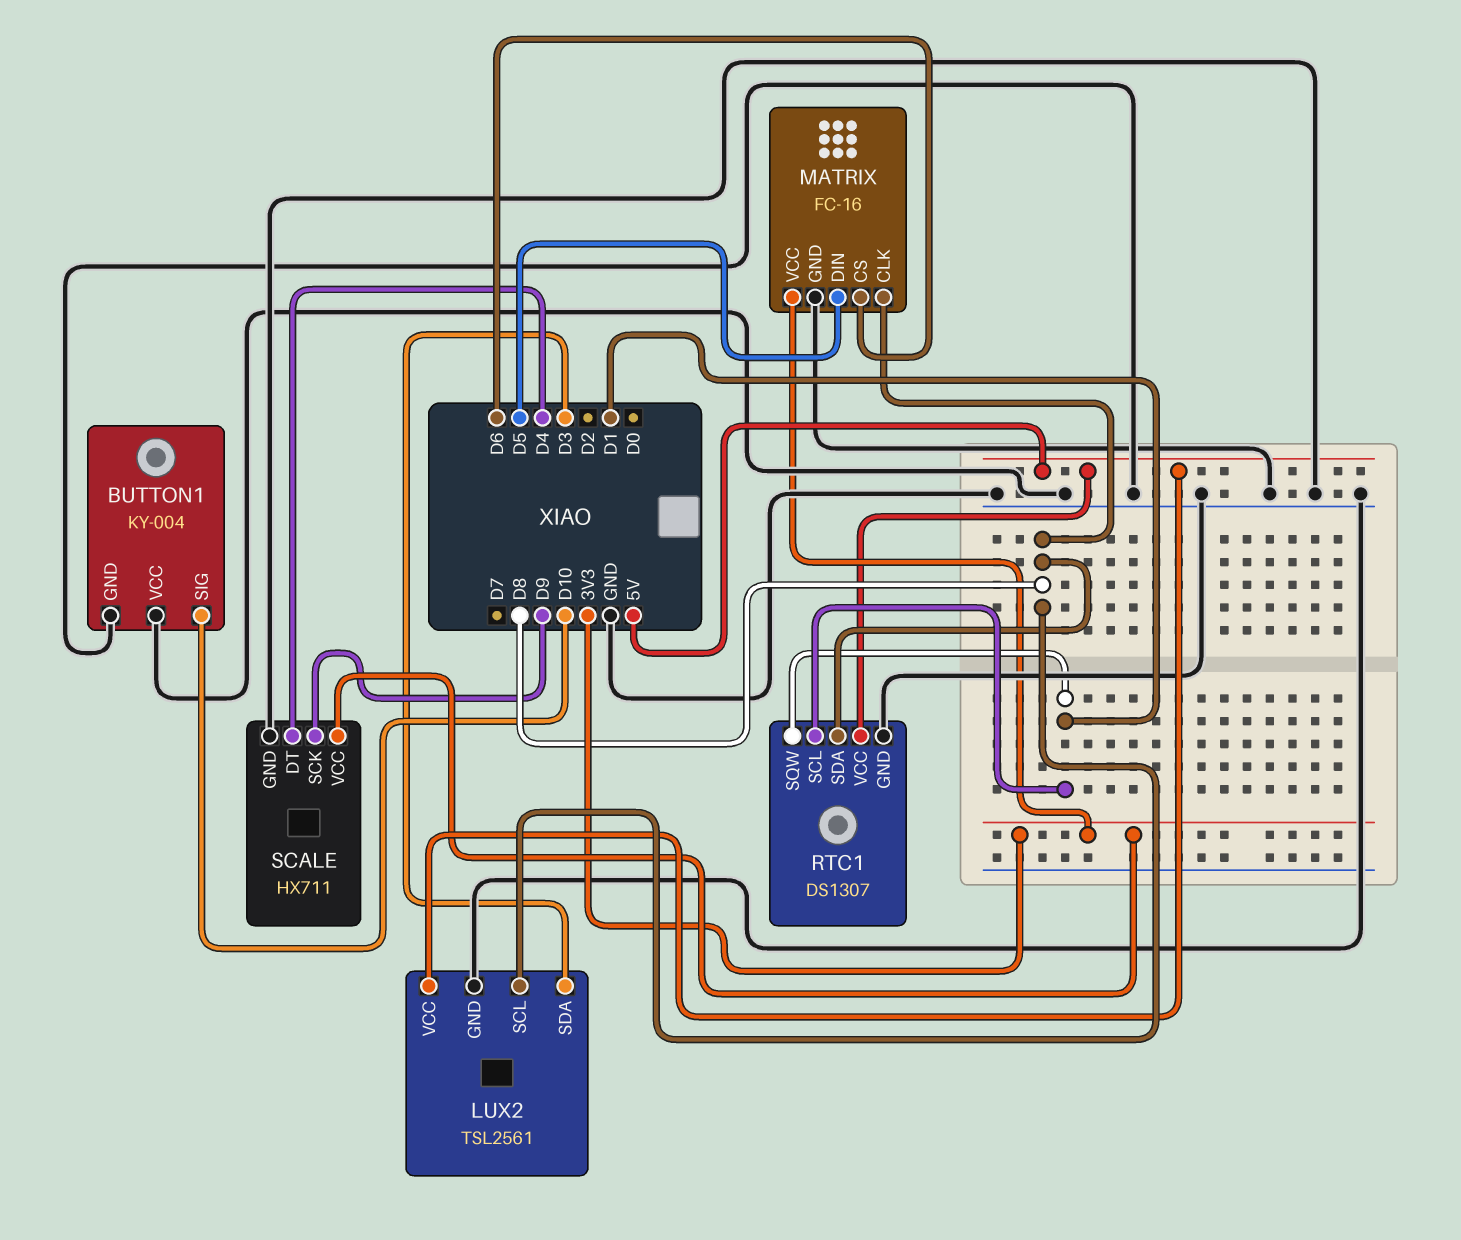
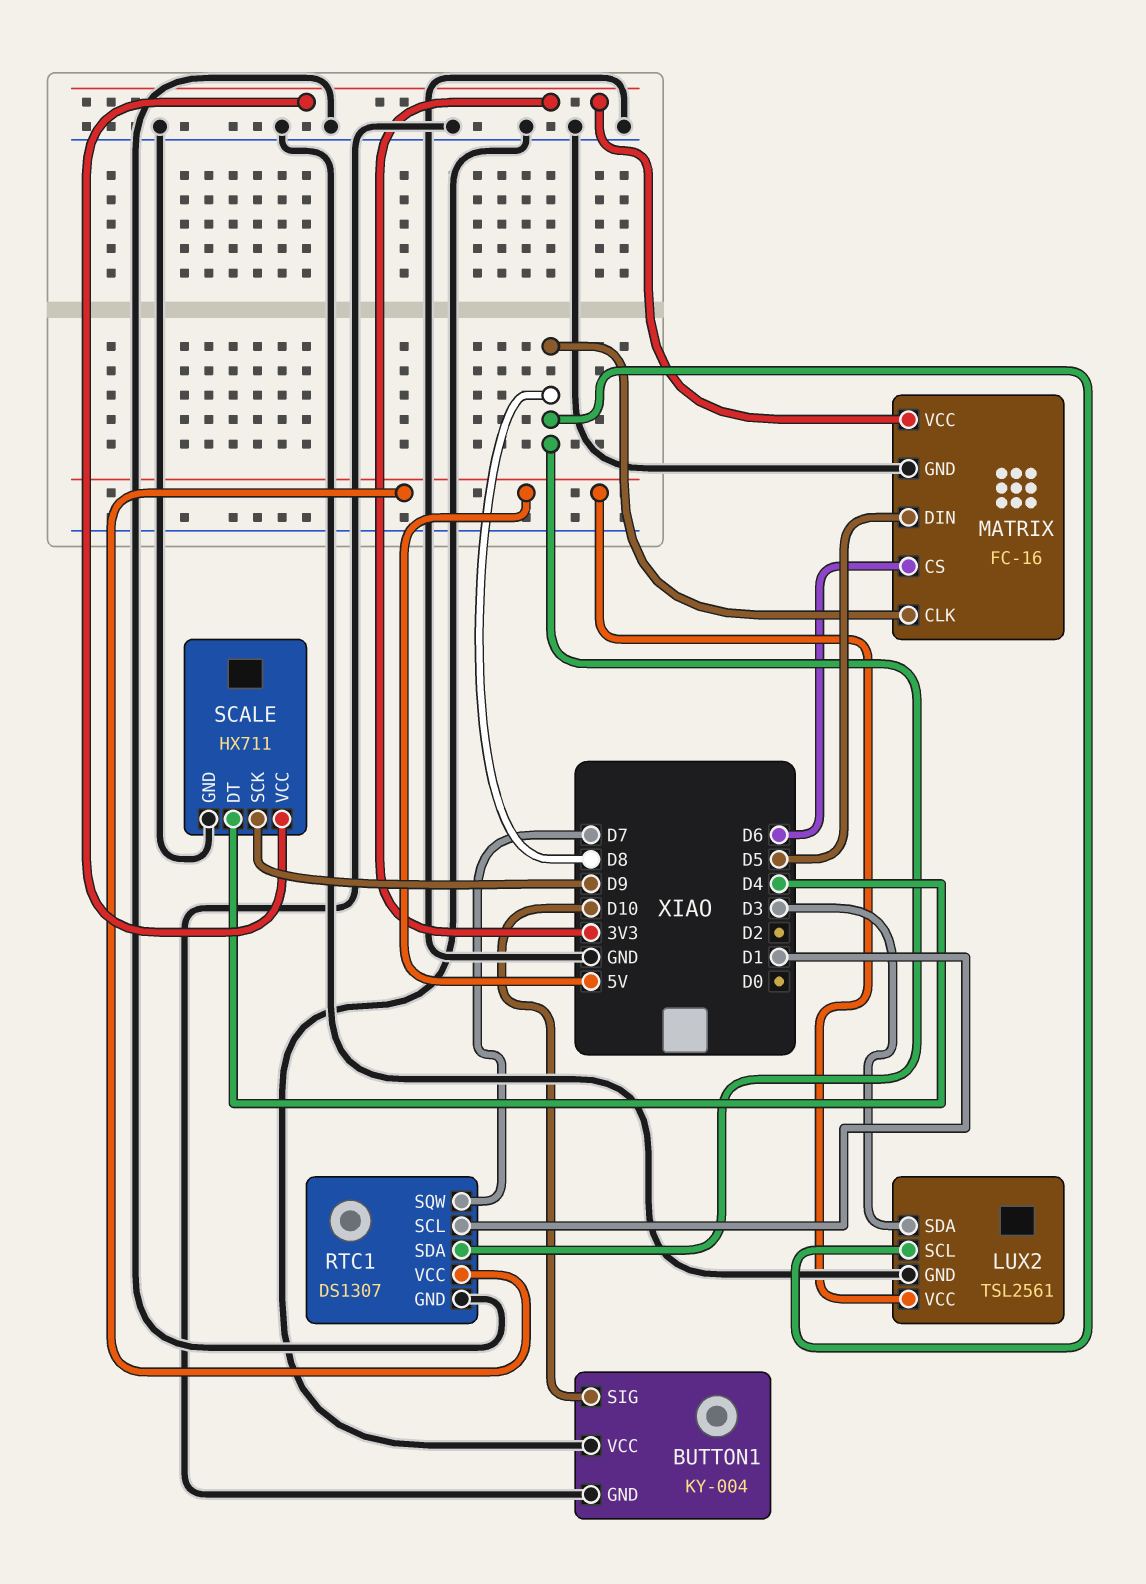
RTC1 pin SQW: D1 -> D7

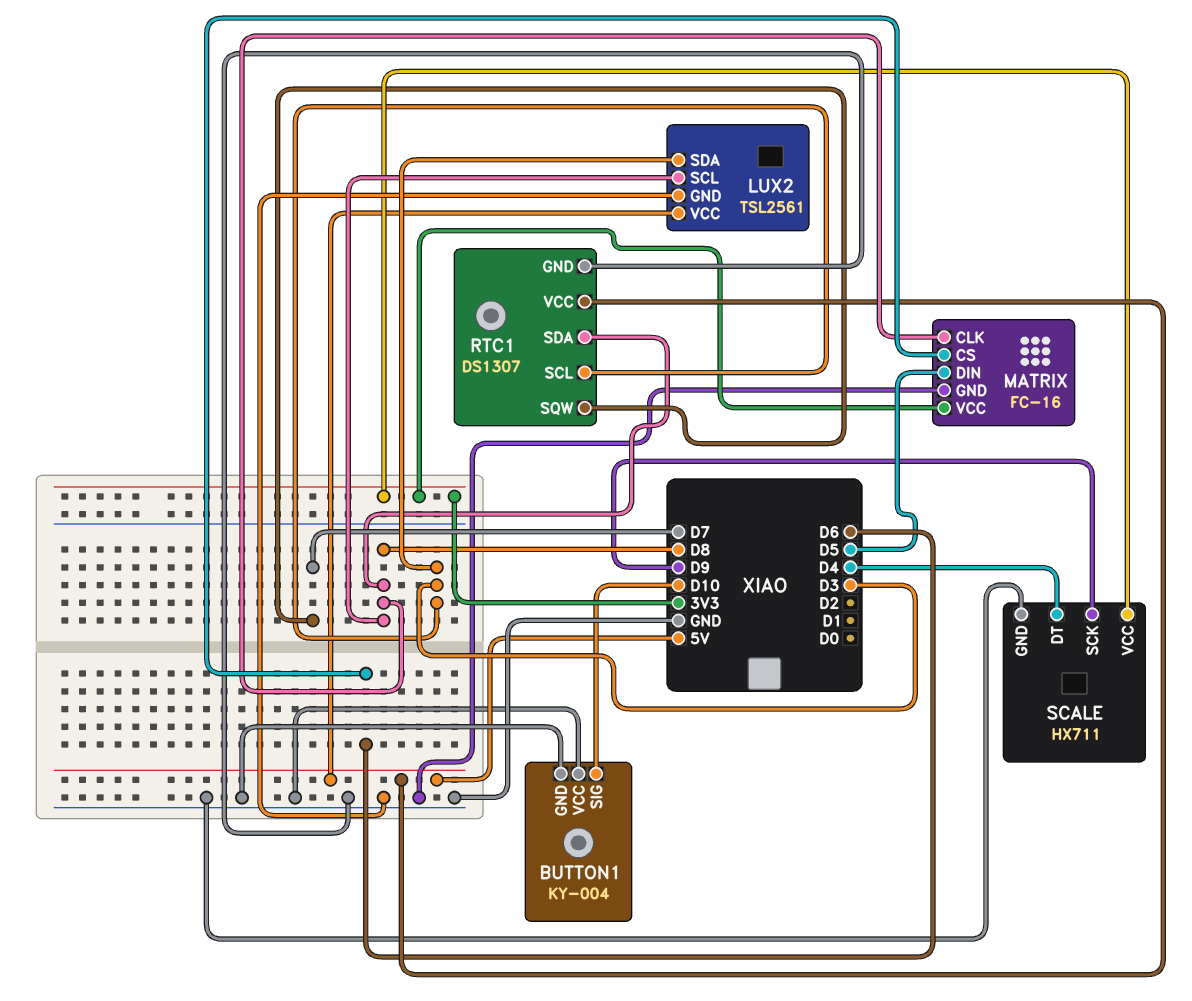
RTC1 pin SCL: D1 -> D3

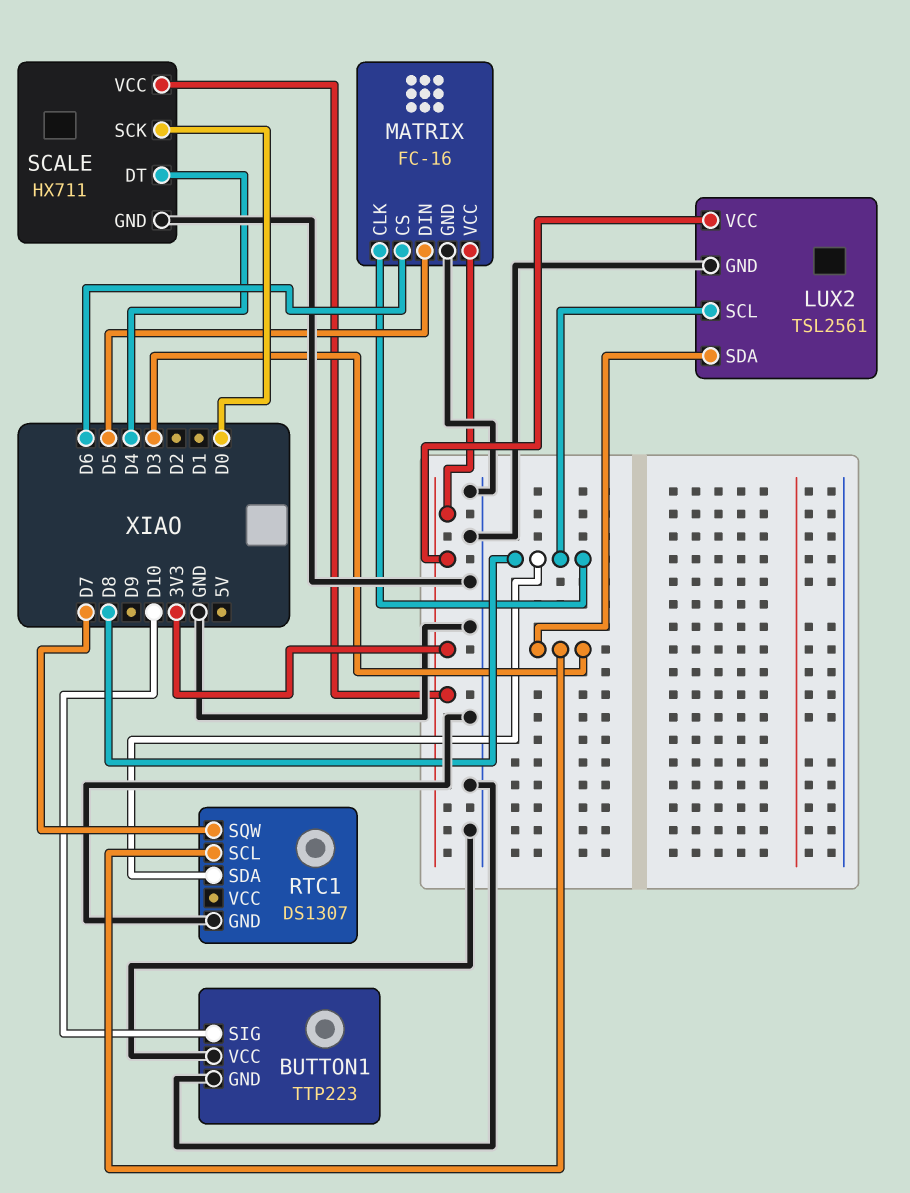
BUTTON1: KY-004 -> TTP223
LUX2 pin VCC: 5V -> 3V3
RTC1 pin VCC: 5V -> none
SCALE pin SCK: D9 -> D0

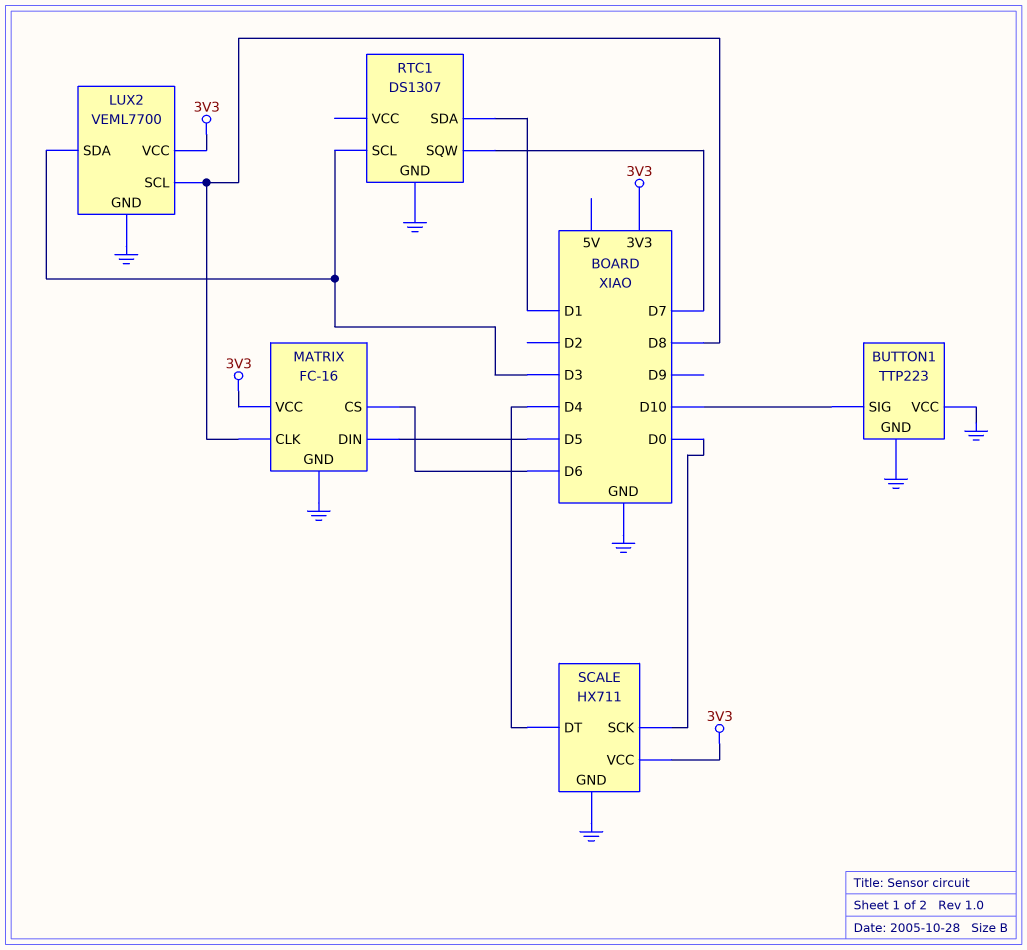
LUX2: TSL2561 -> VEML7700
RTC1 pin SDA: D8 -> D1

